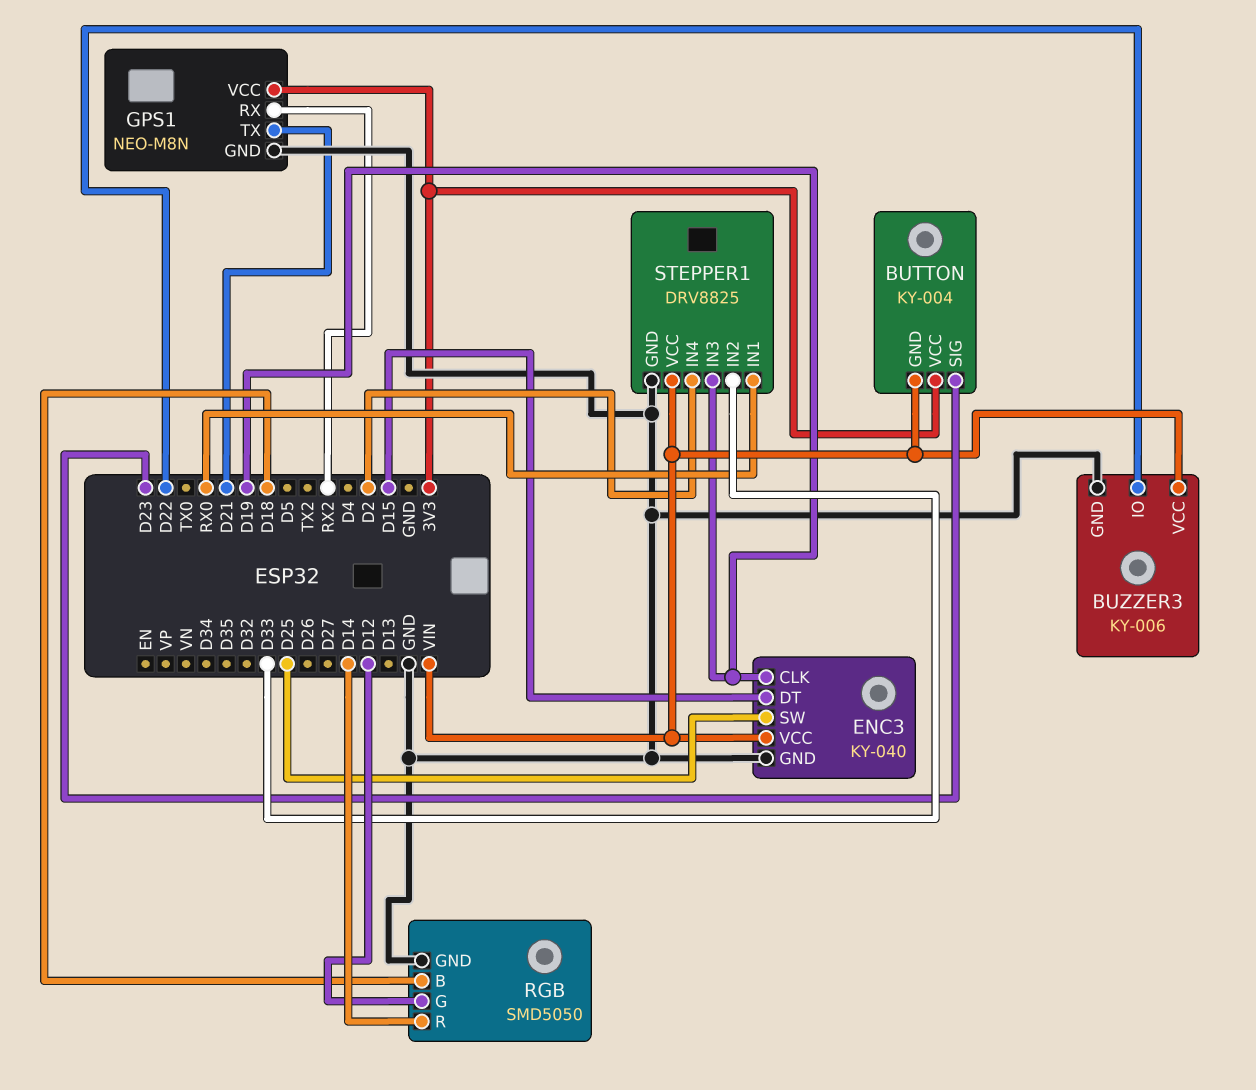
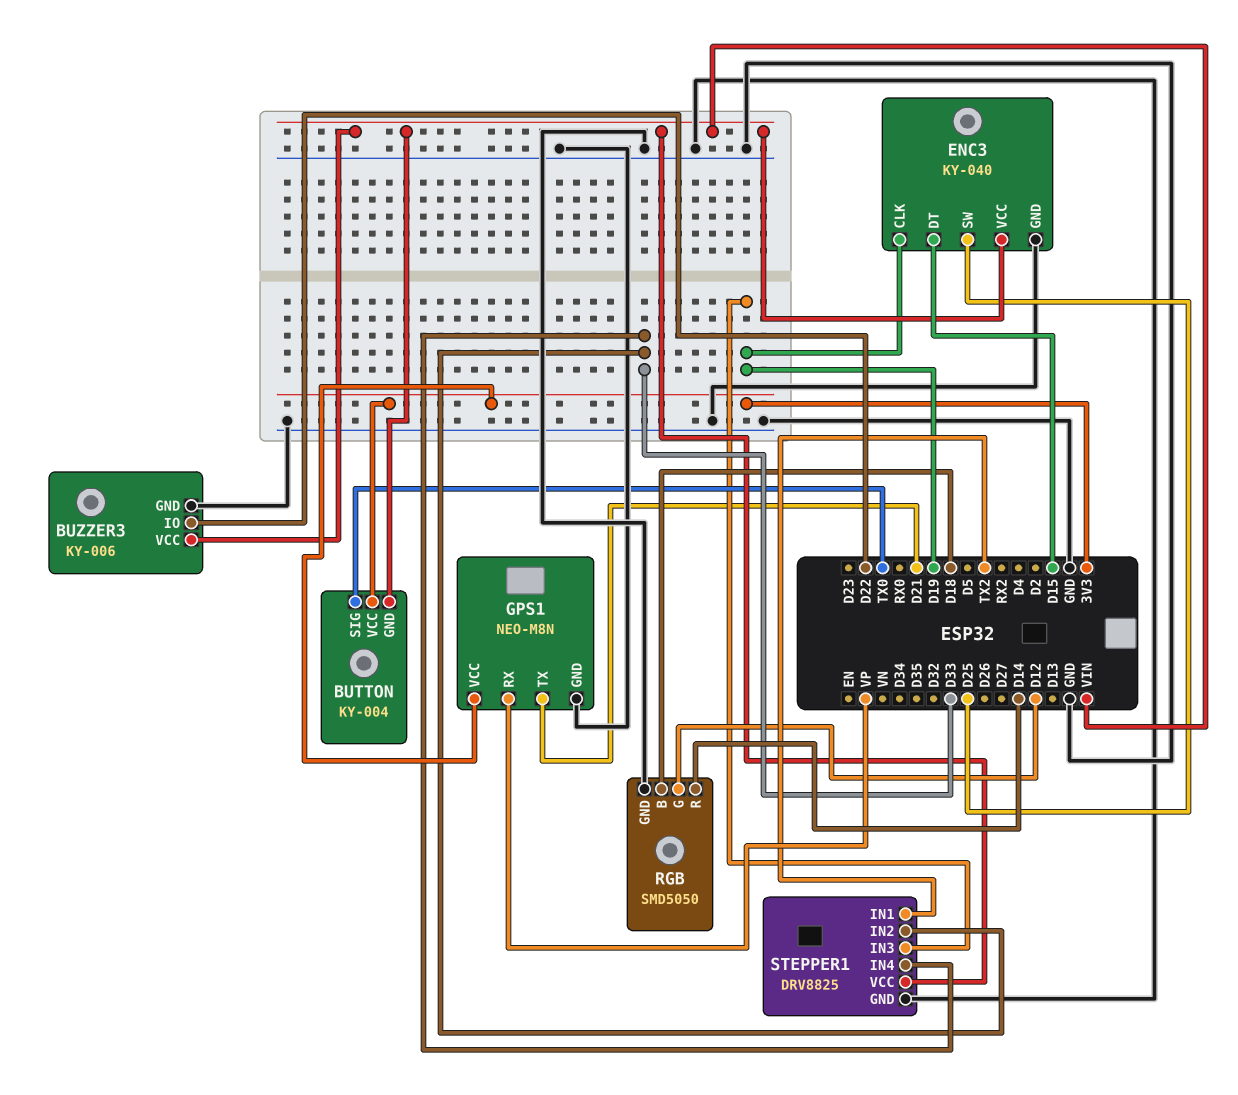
BUTTON pin SIG: D23 -> TX0
GPS1 pin RX: RX2 -> VP
STEPPER1 pin IN1: RX0 -> TX2
STEPPER1 pin IN4: D2 -> D33

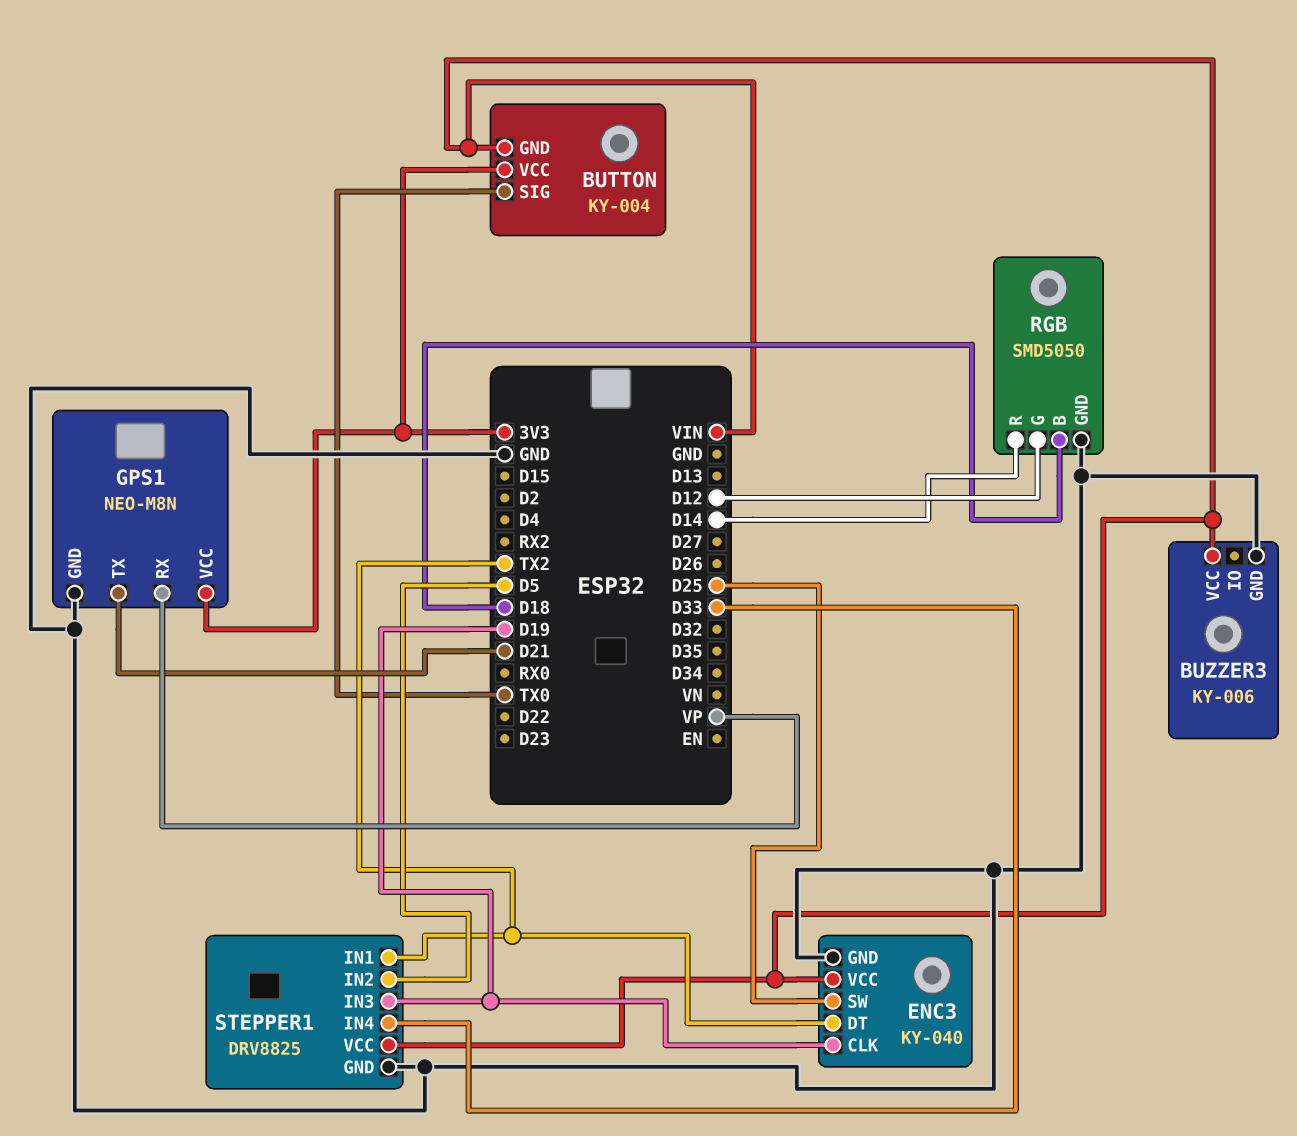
BUZZER3 pin IO: D22 -> none
ENC3 pin DT: D15 -> TX2
STEPPER1 pin IN2: D33 -> D5

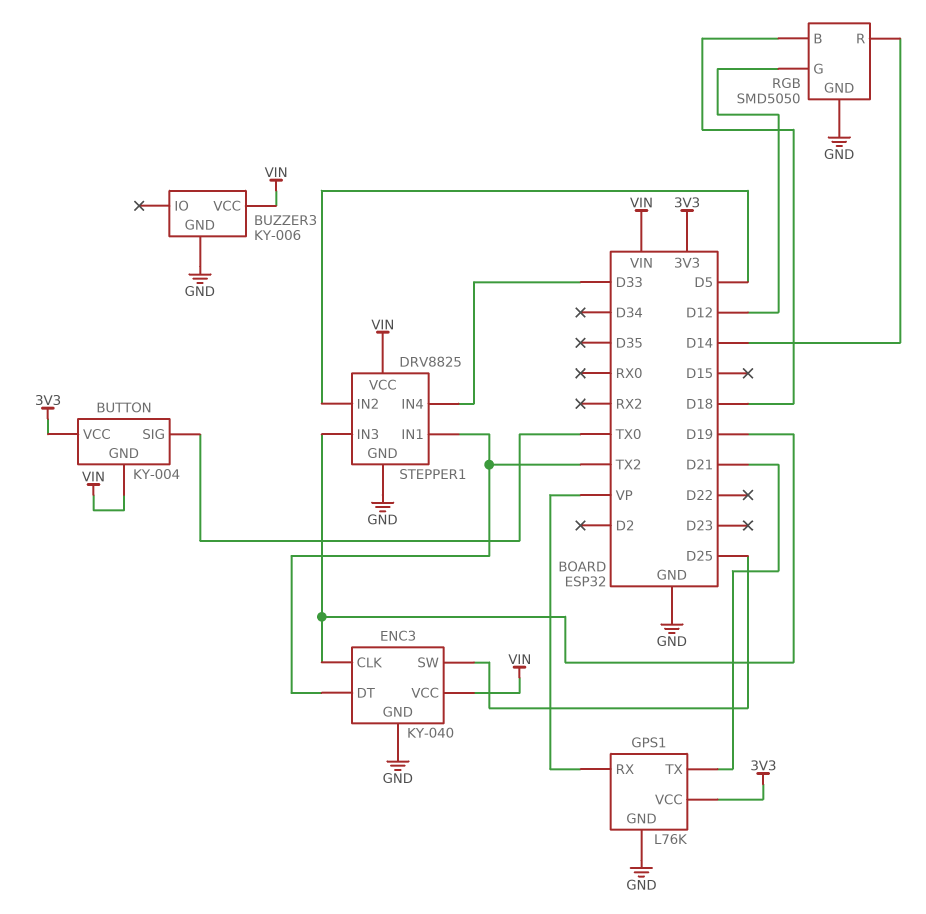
GPS1: NEO-M8N -> L76K

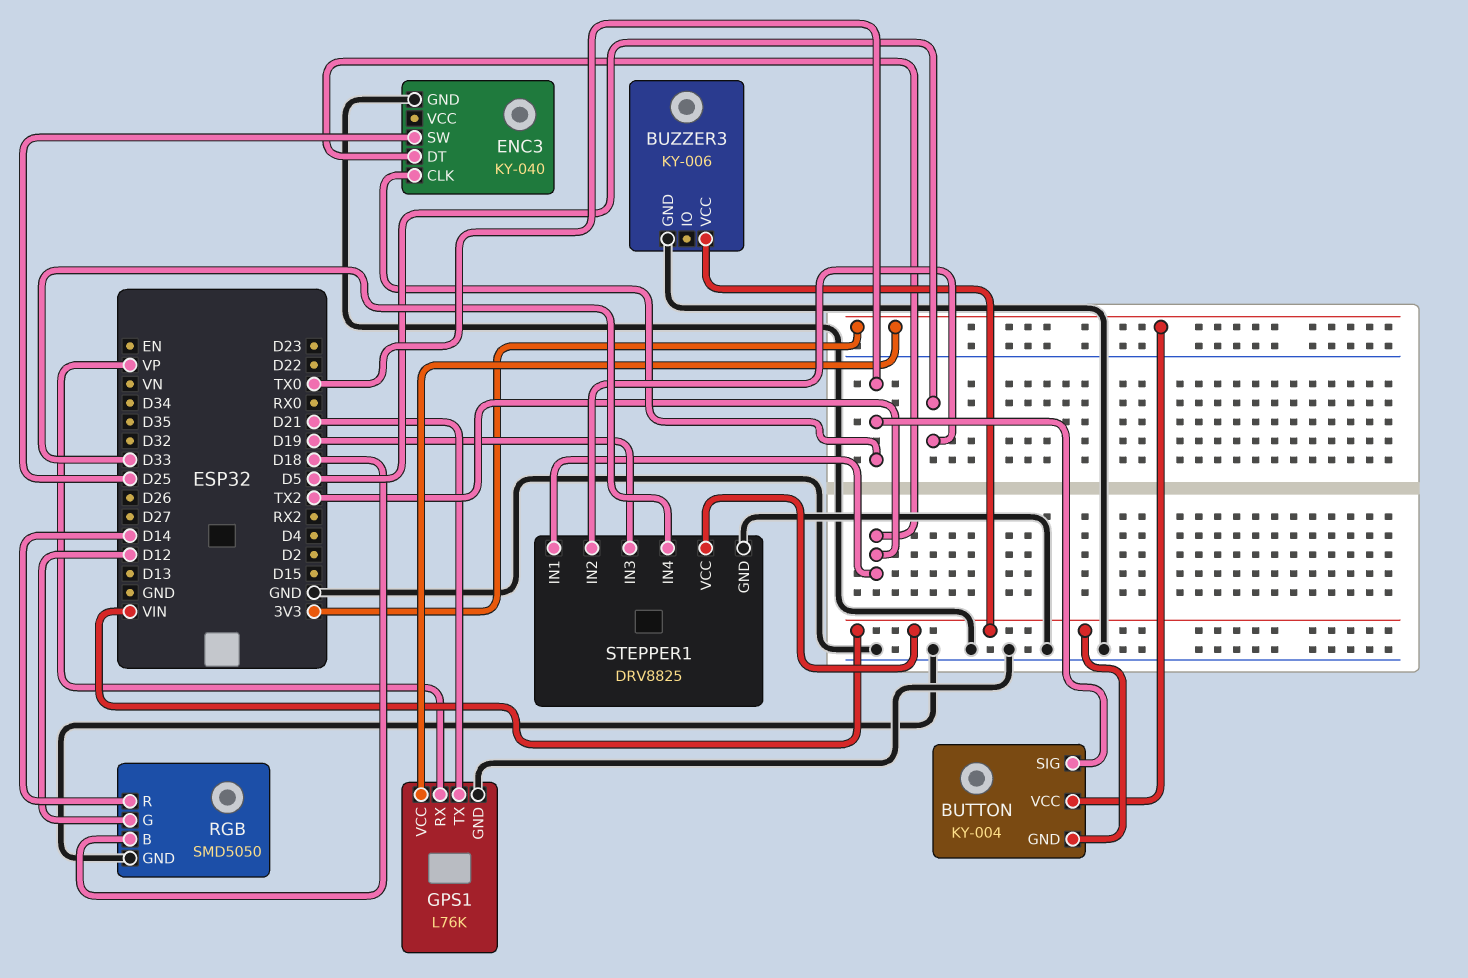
ENC3 pin CLK: D19 -> TX0
ENC3 pin VCC: VIN -> none

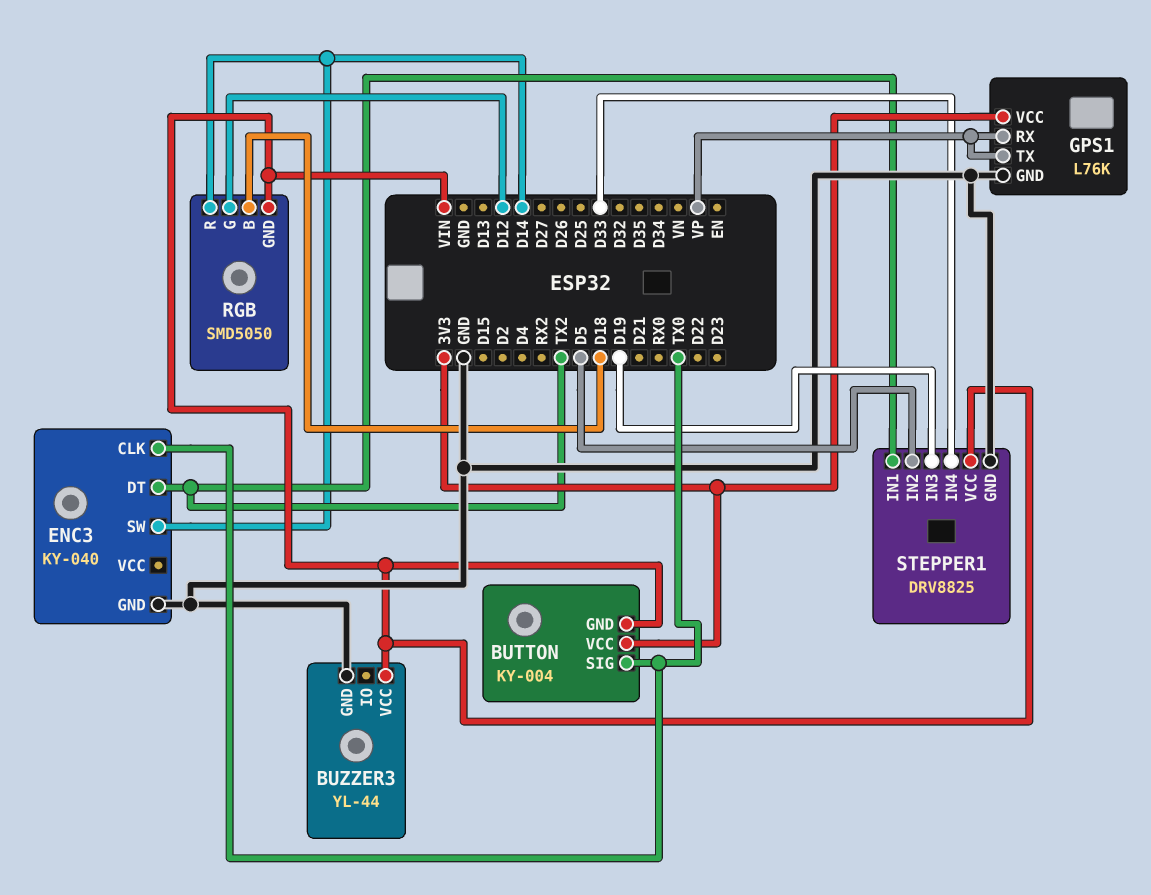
BUZZER3: KY-006 -> YL-44
ENC3 pin SW: D25 -> D14
GPS1 pin TX: D21 -> VP
RGB pin GND: GND -> VIN

